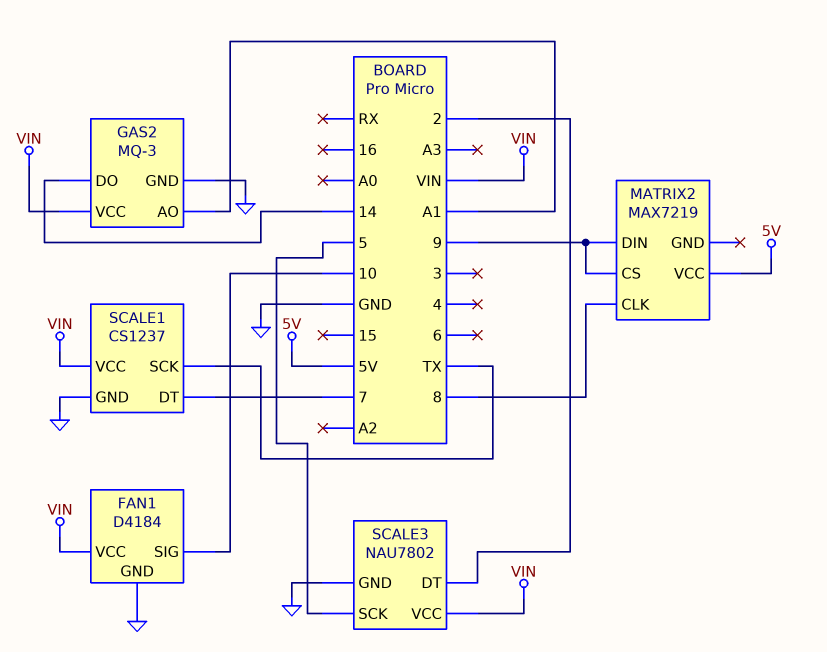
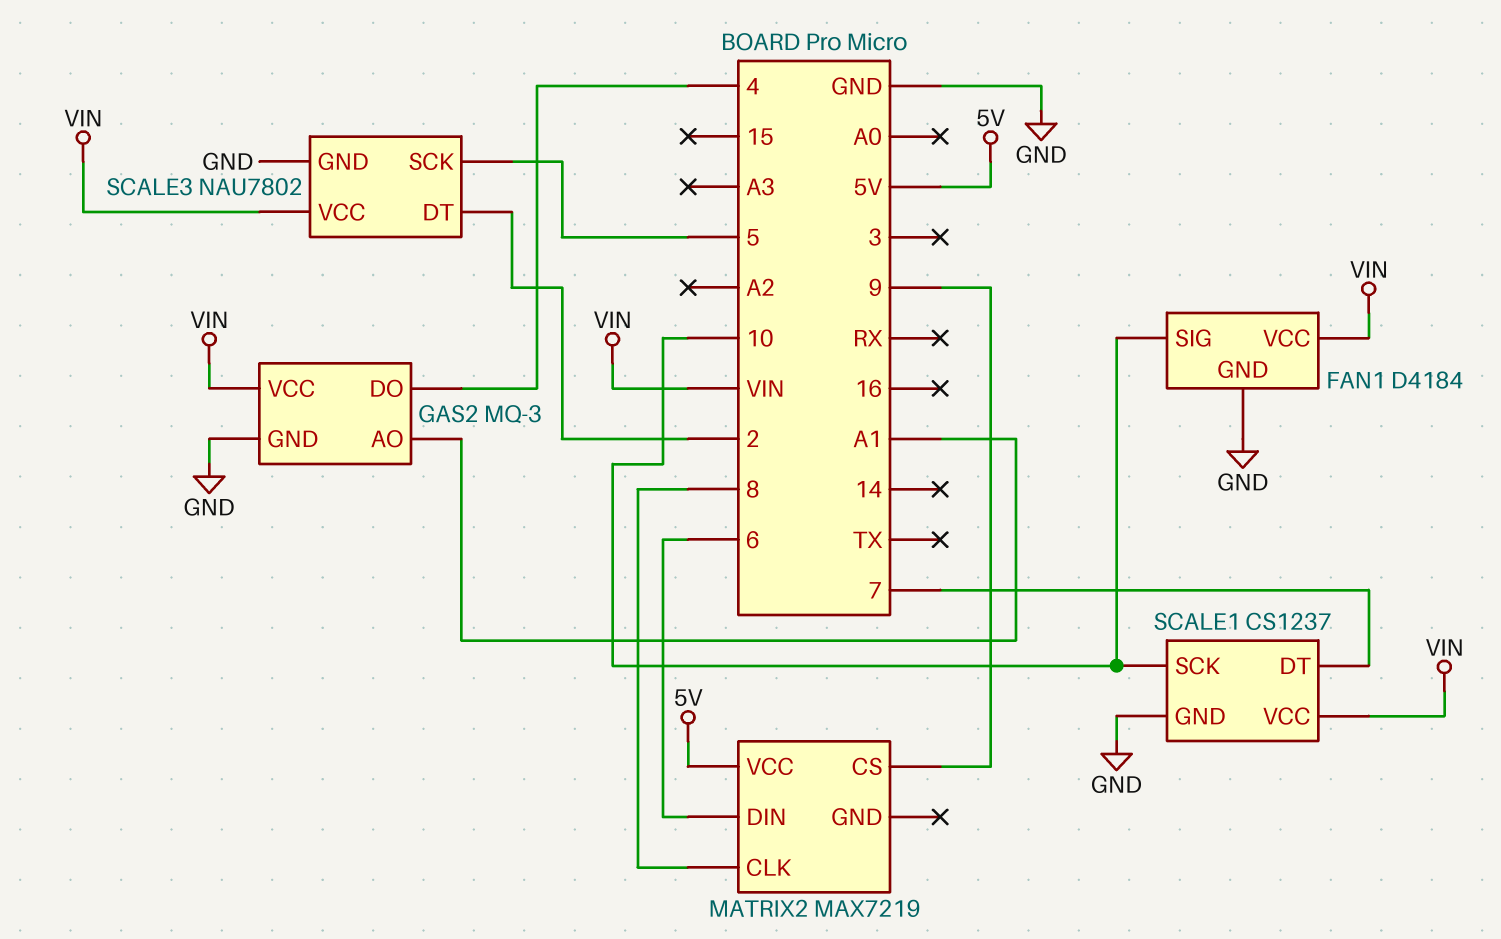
GAS2 pin DO: 14 -> 4
MATRIX2 pin DIN: 9 -> 6
SCALE1 pin SCK: TX -> 10

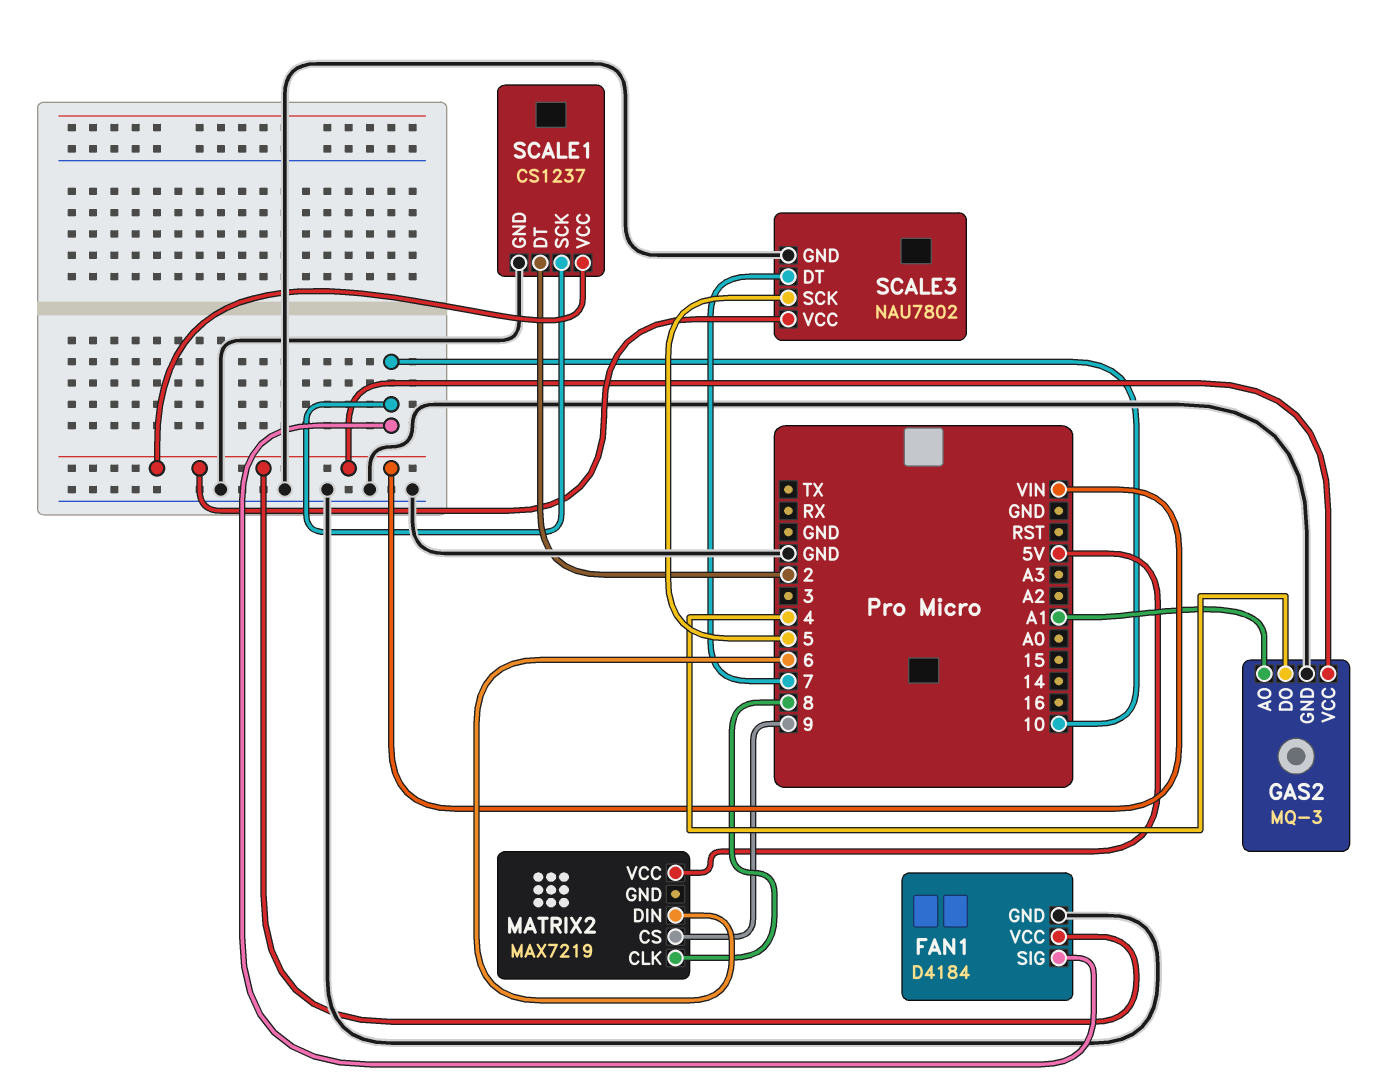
SCALE1 pin DT: 7 -> 2
SCALE3 pin DT: 2 -> 7

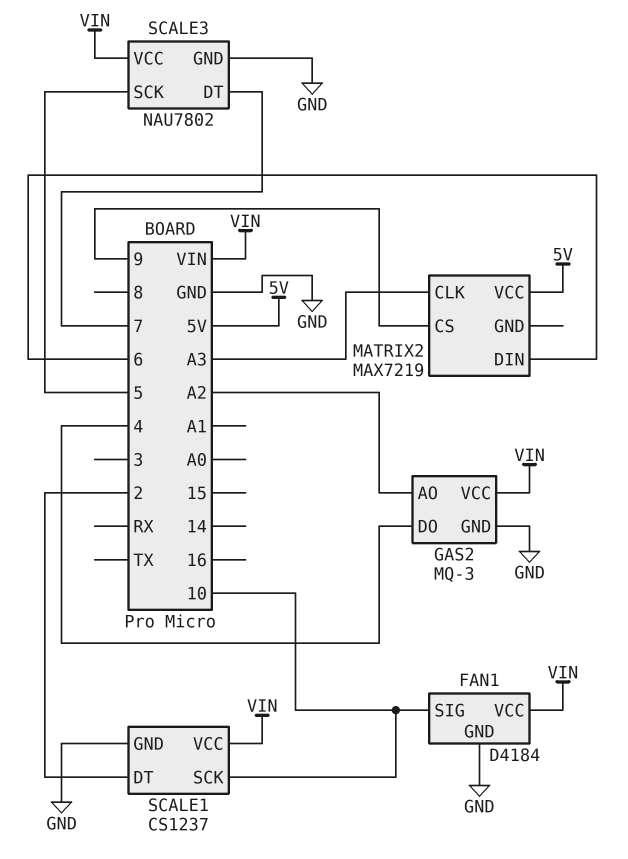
GAS2 pin AO: A1 -> A2
MATRIX2 pin CLK: 8 -> A3

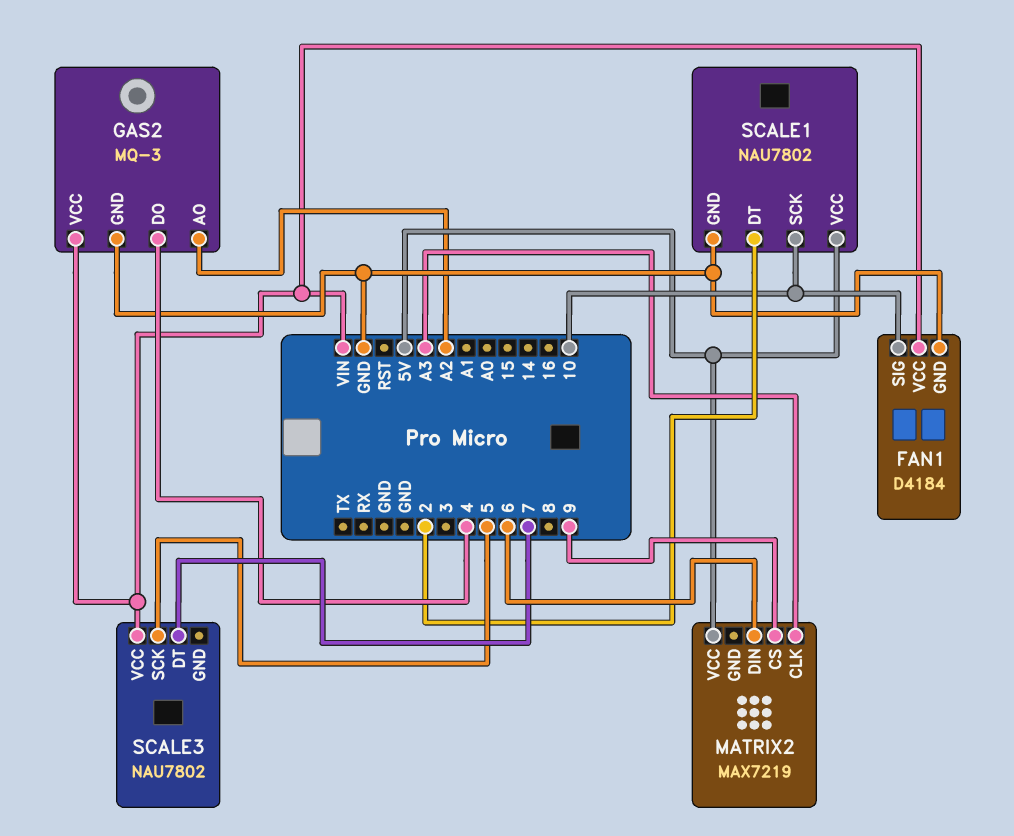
SCALE1: CS1237 -> NAU7802
SCALE1 pin VCC: VIN -> 5V
SCALE3 pin GND: GND -> none

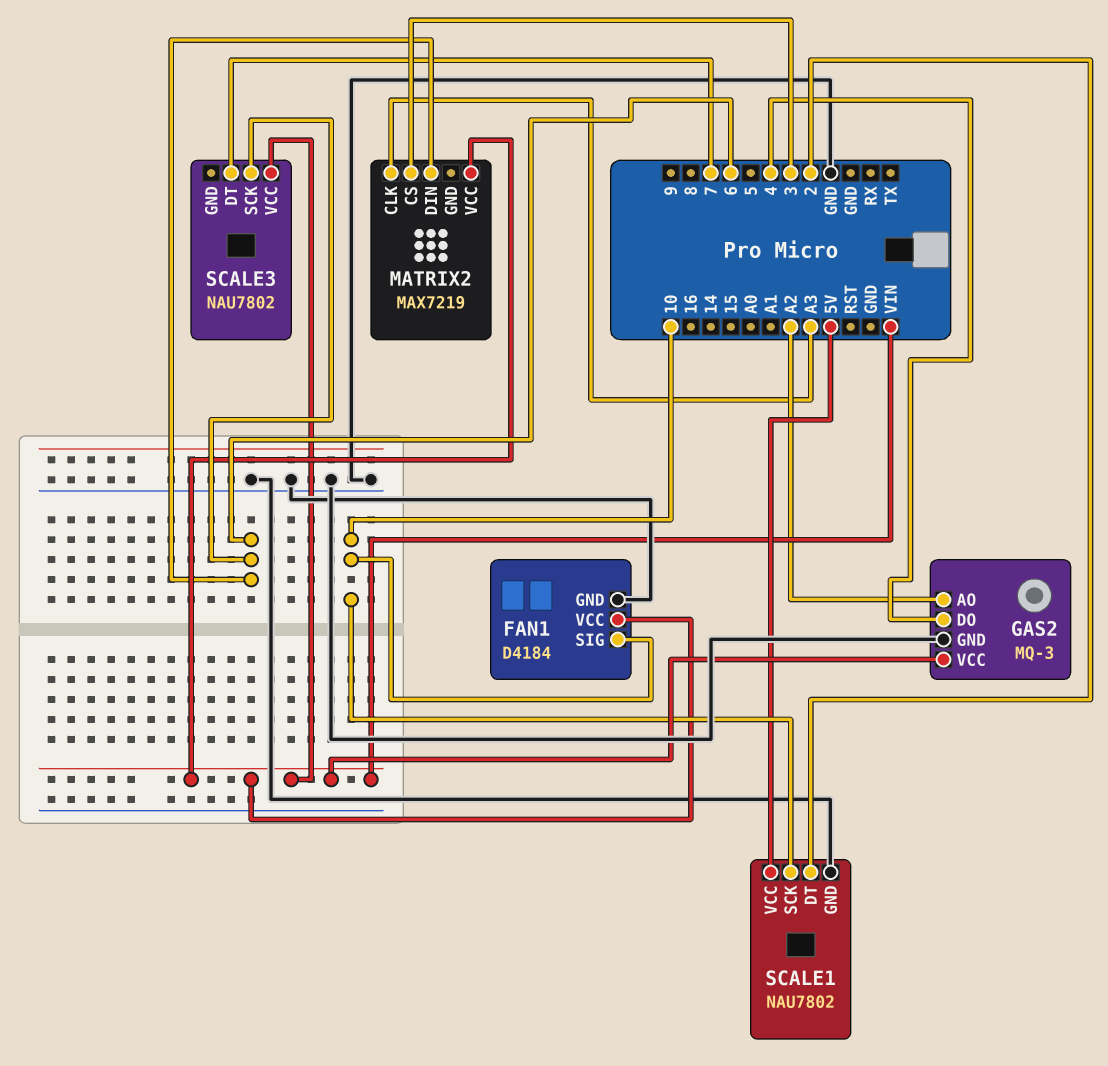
MATRIX2 pin CS: 9 -> 3
MATRIX2 pin VCC: 5V -> VIN
SCALE3 pin SCK: 5 -> 6

